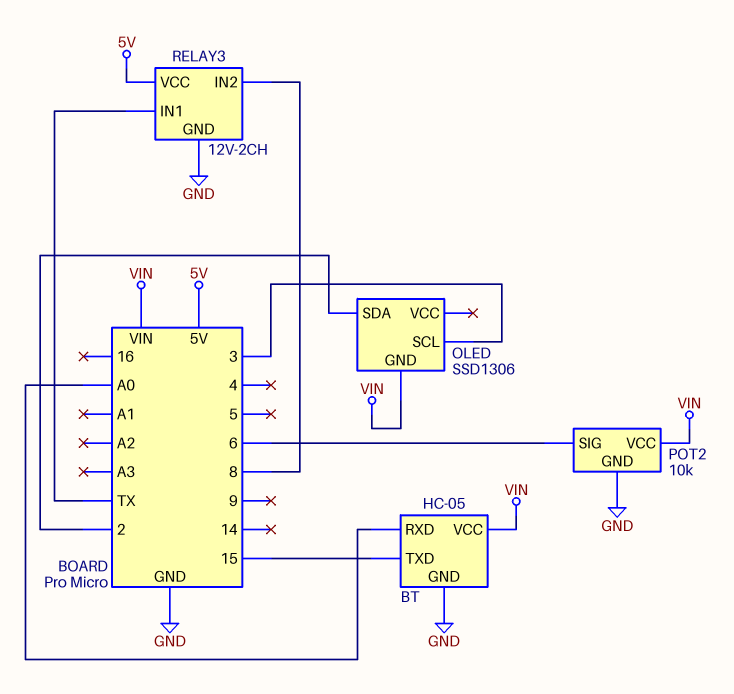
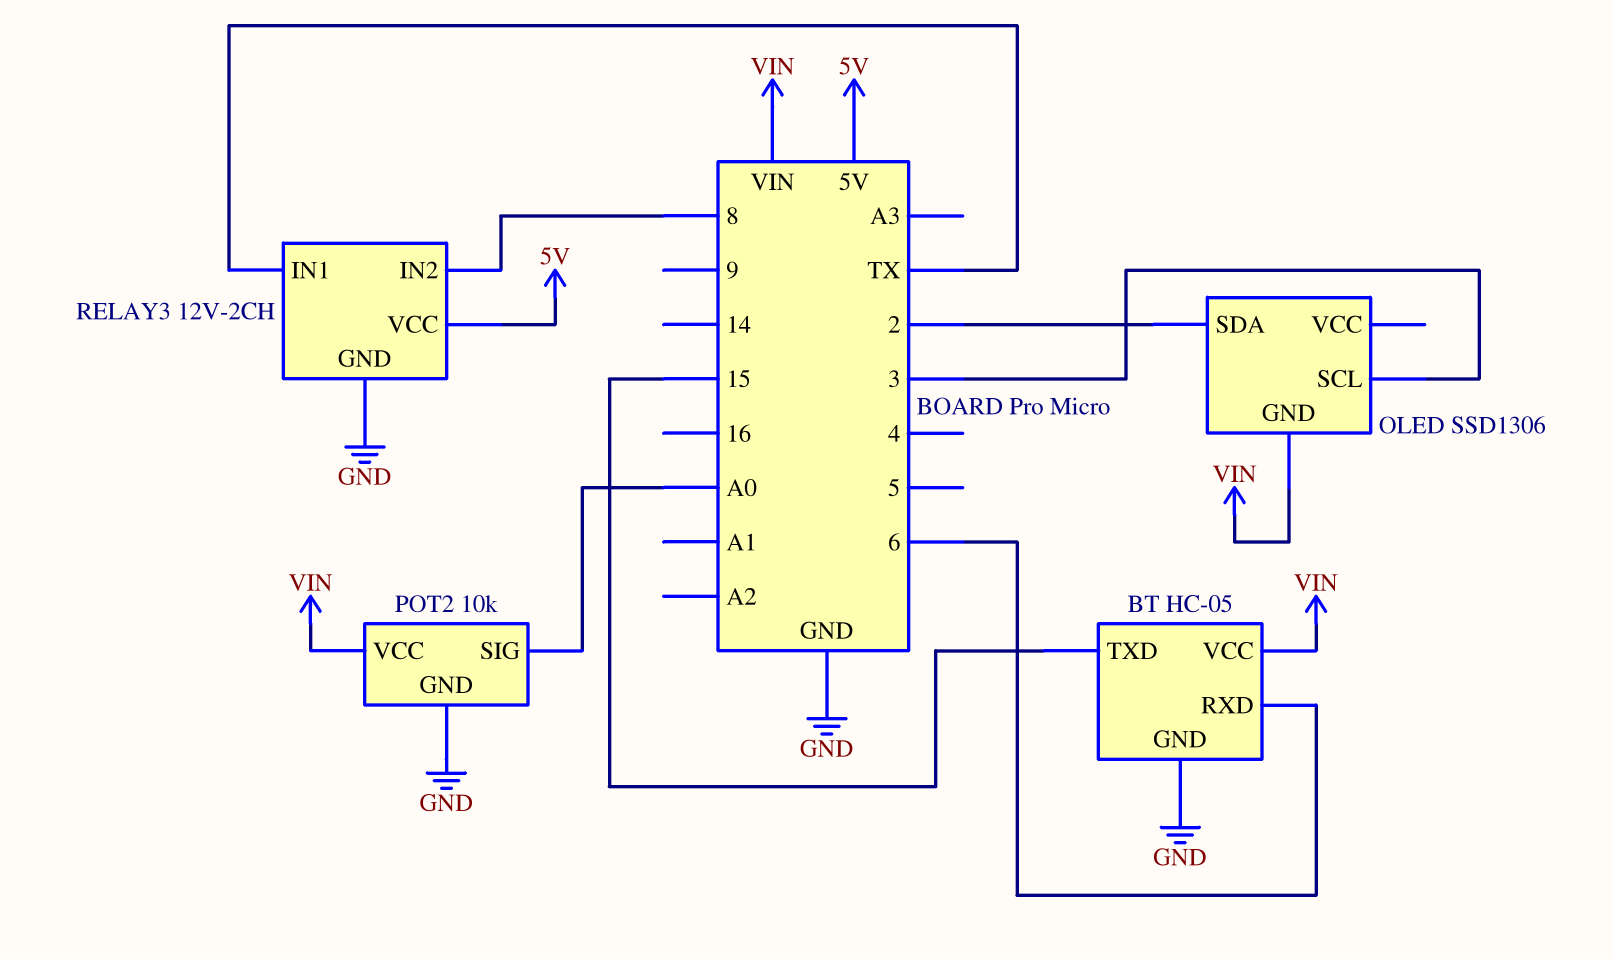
BT pin RXD: A0 -> 6
POT2 pin SIG: 6 -> A0

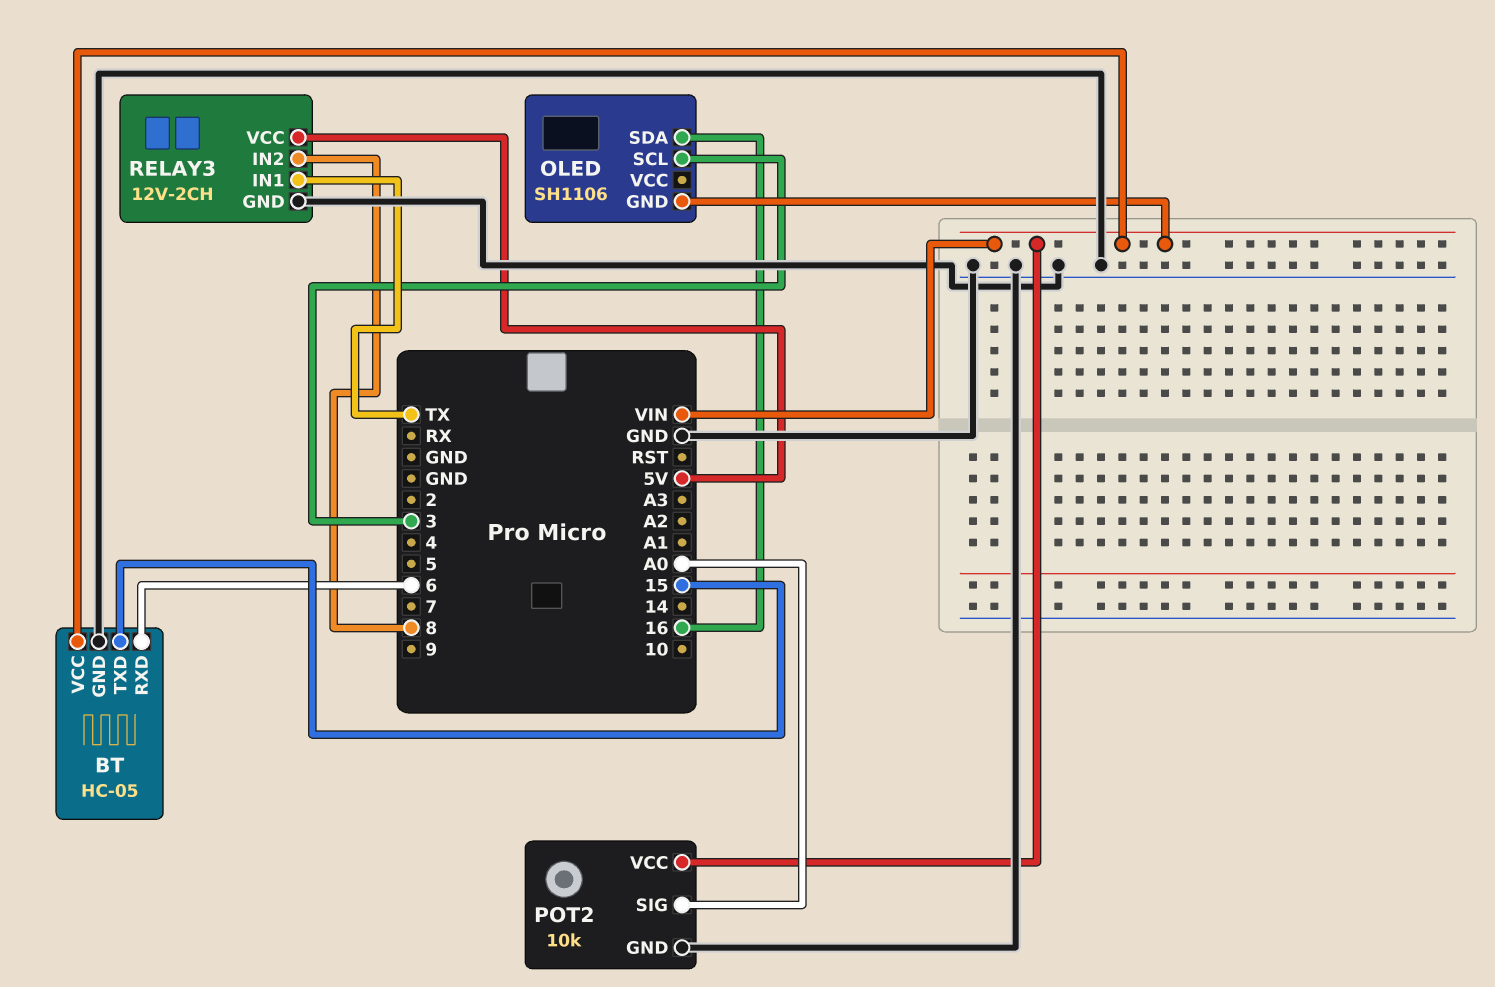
OLED: SSD1306 -> SH1106
OLED pin SDA: 2 -> 16

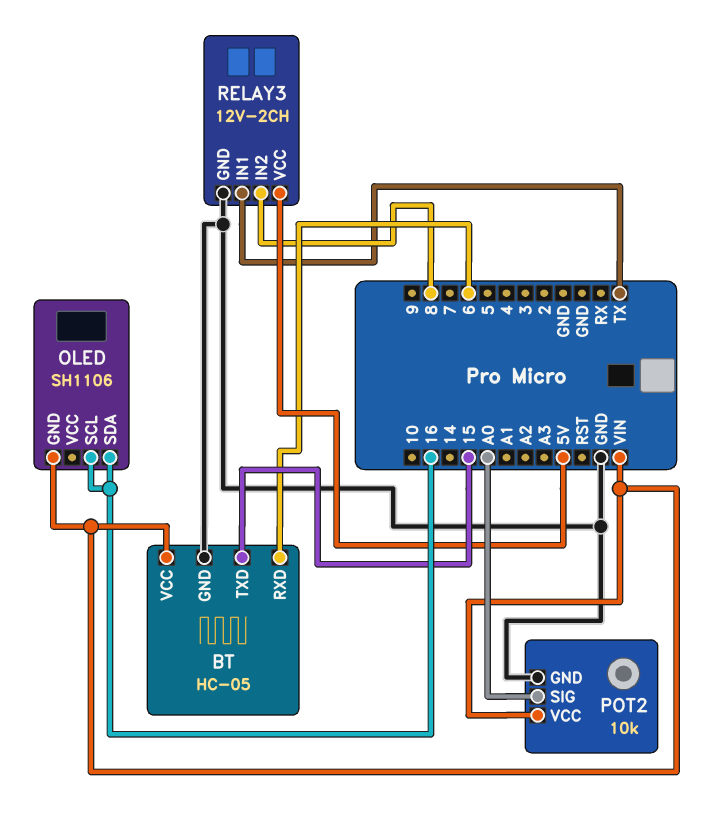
OLED pin SCL: 3 -> 16

